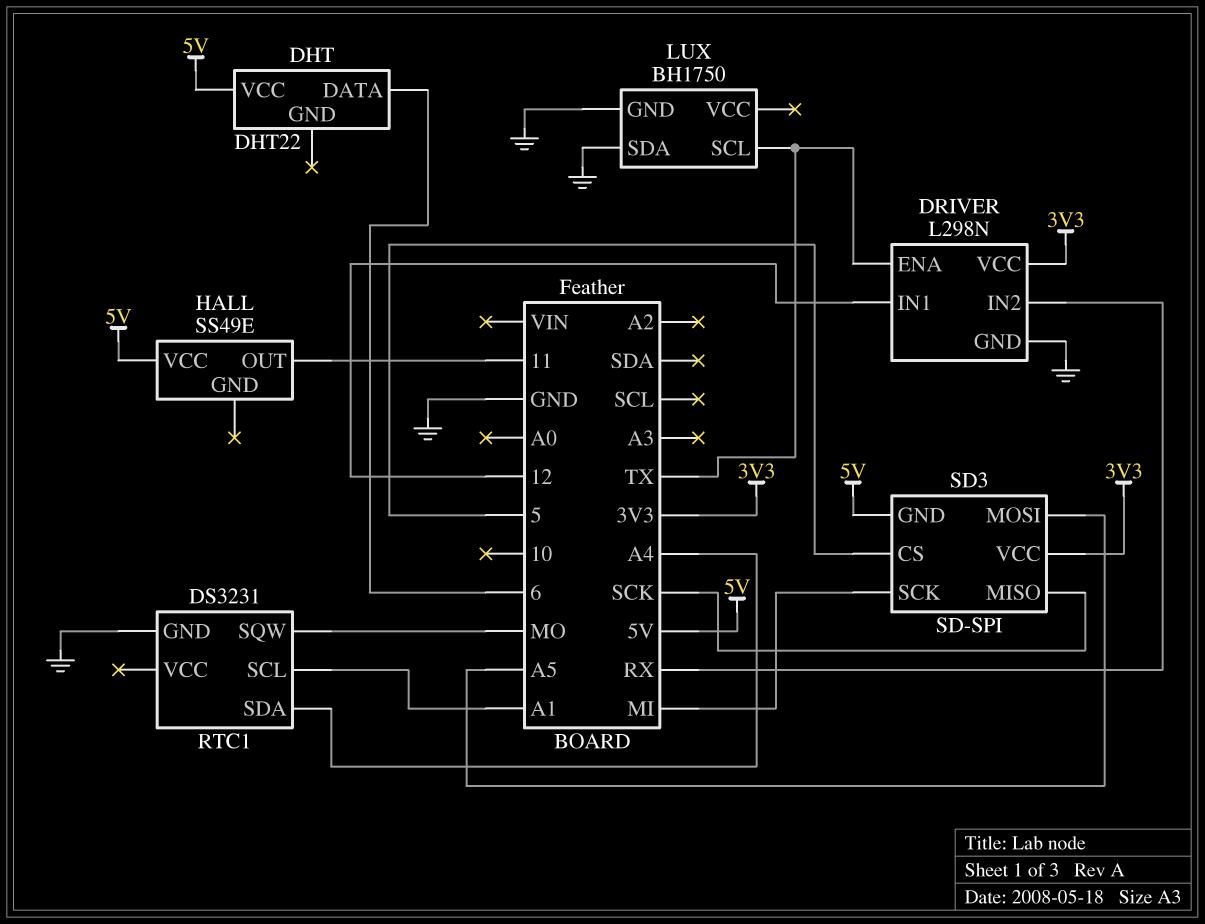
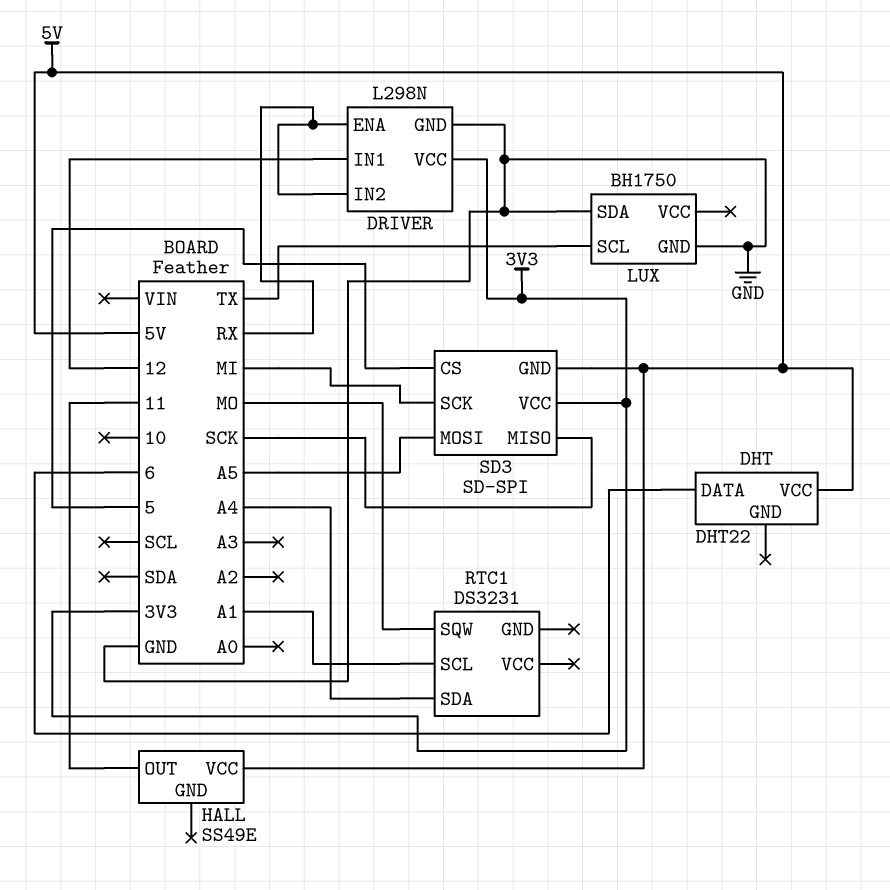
DRIVER pin ENA: TX -> RX
RTC1 pin GND: GND -> none

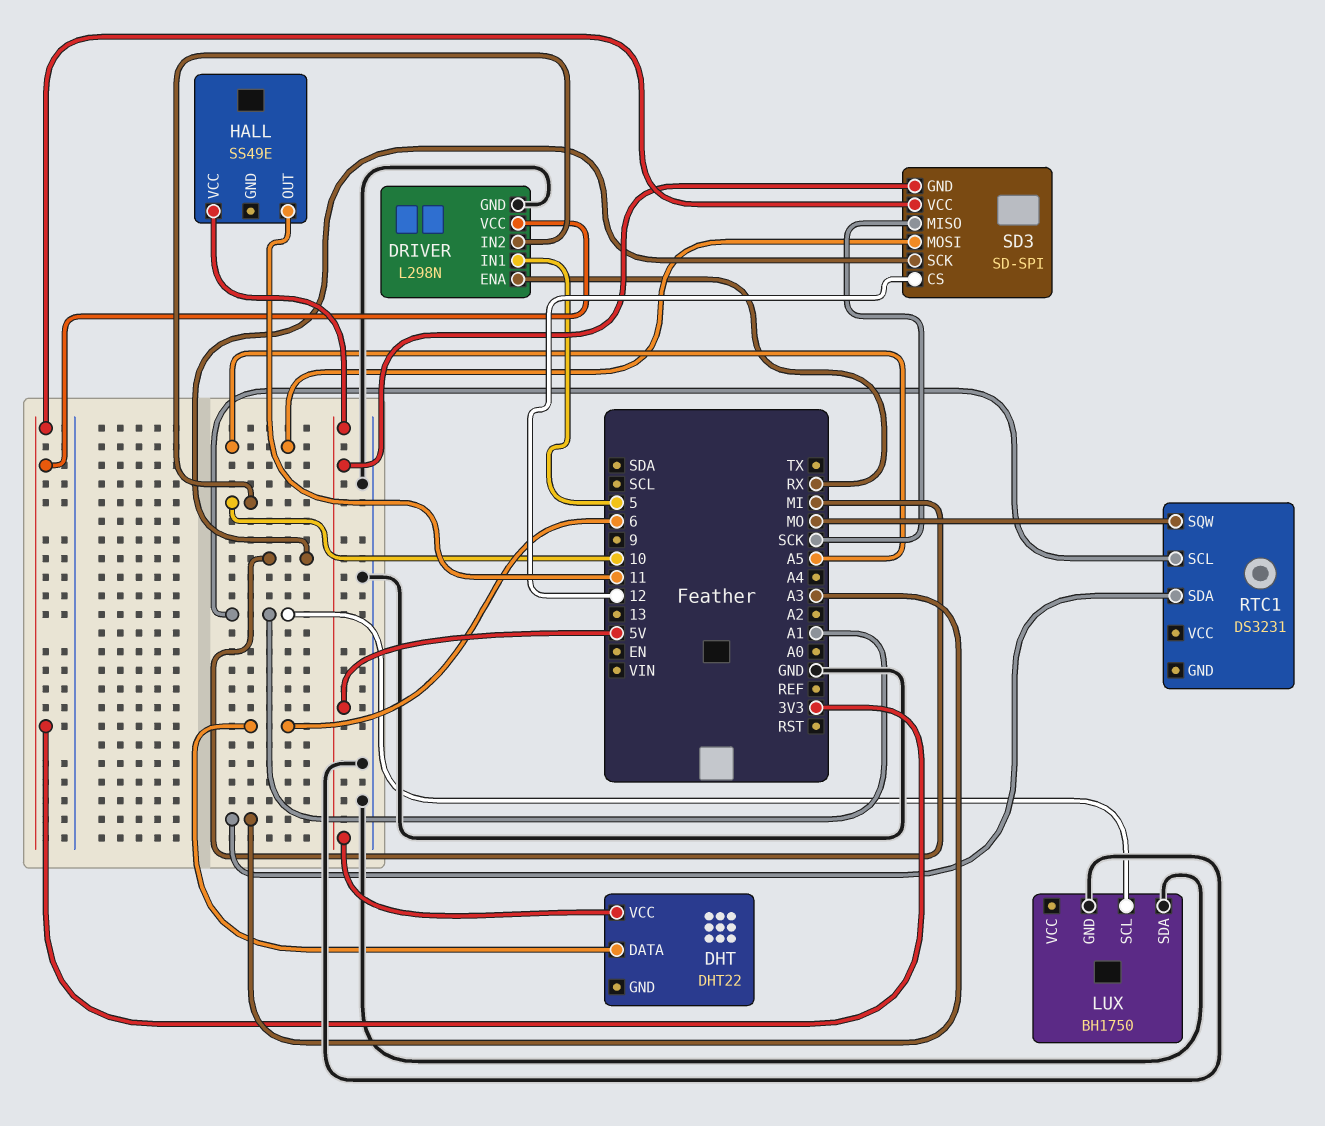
DRIVER pin IN1: 12 -> 5
DRIVER pin IN2: RX -> 10
LUX pin SCL: TX -> A1
RTC1 pin SDA: A4 -> A3
SD3 pin CS: 5 -> 12

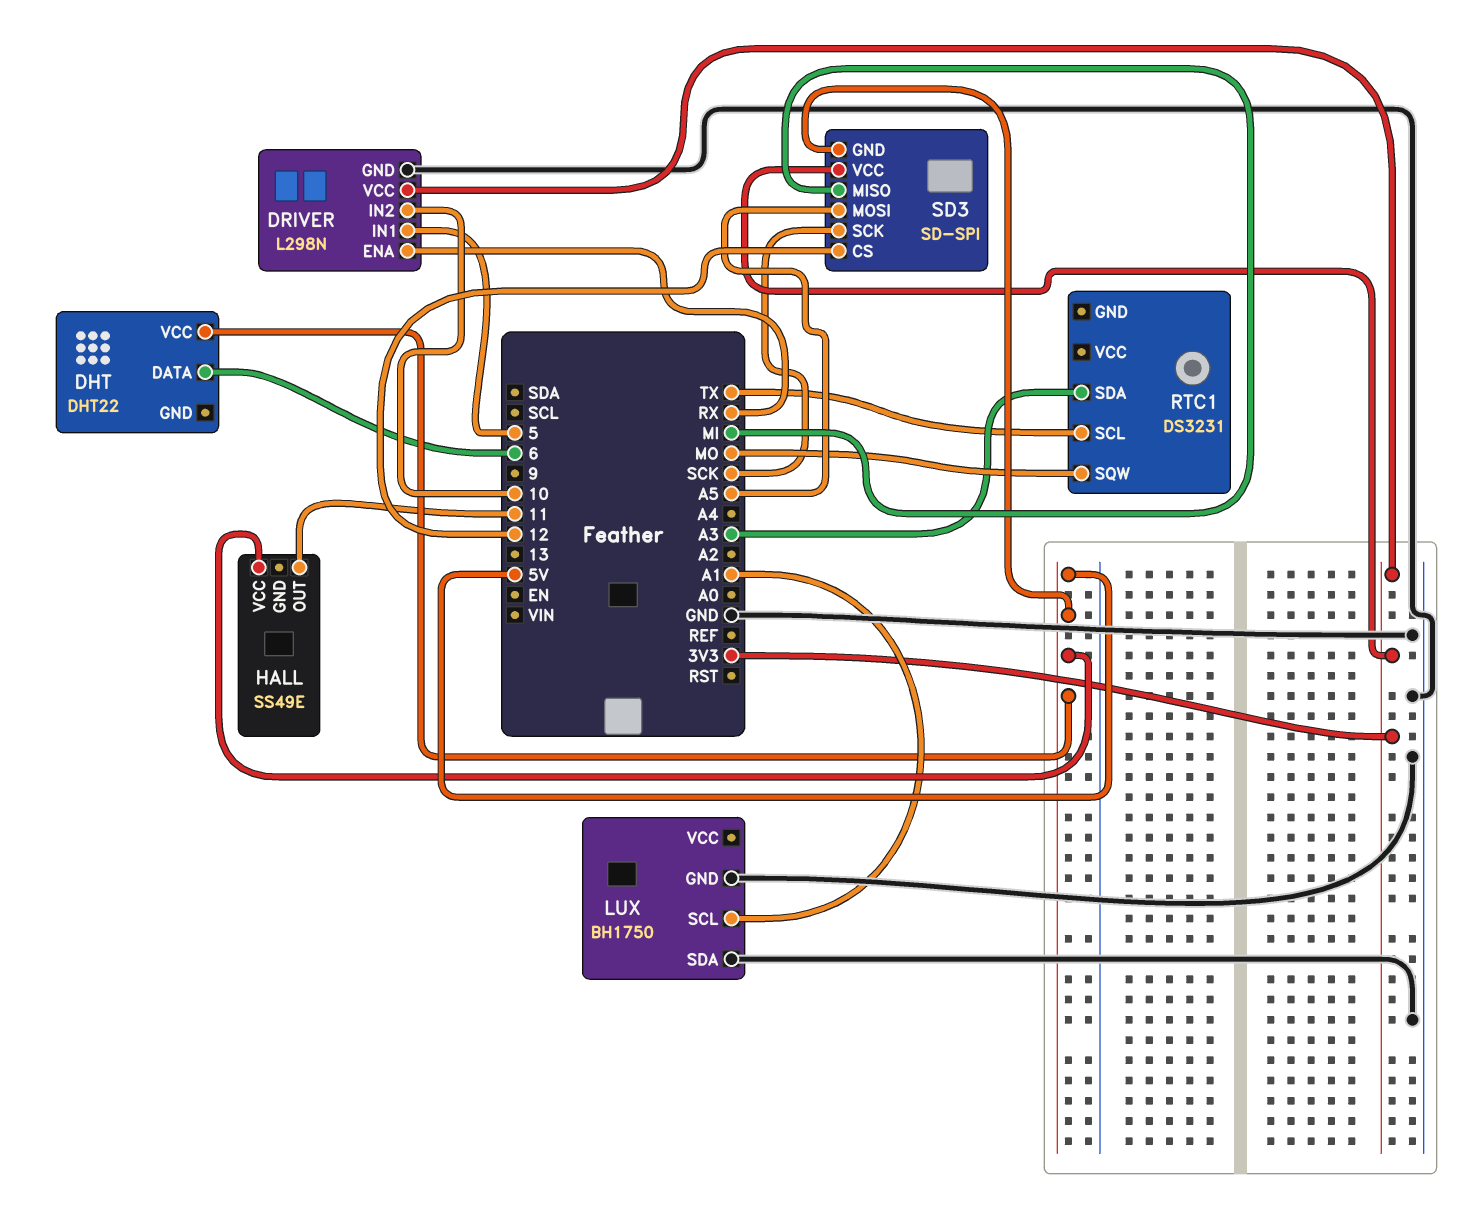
RTC1 pin SCL: A1 -> TX
SD3 pin MISO: SCK -> MI
SD3 pin SCK: MI -> SCK

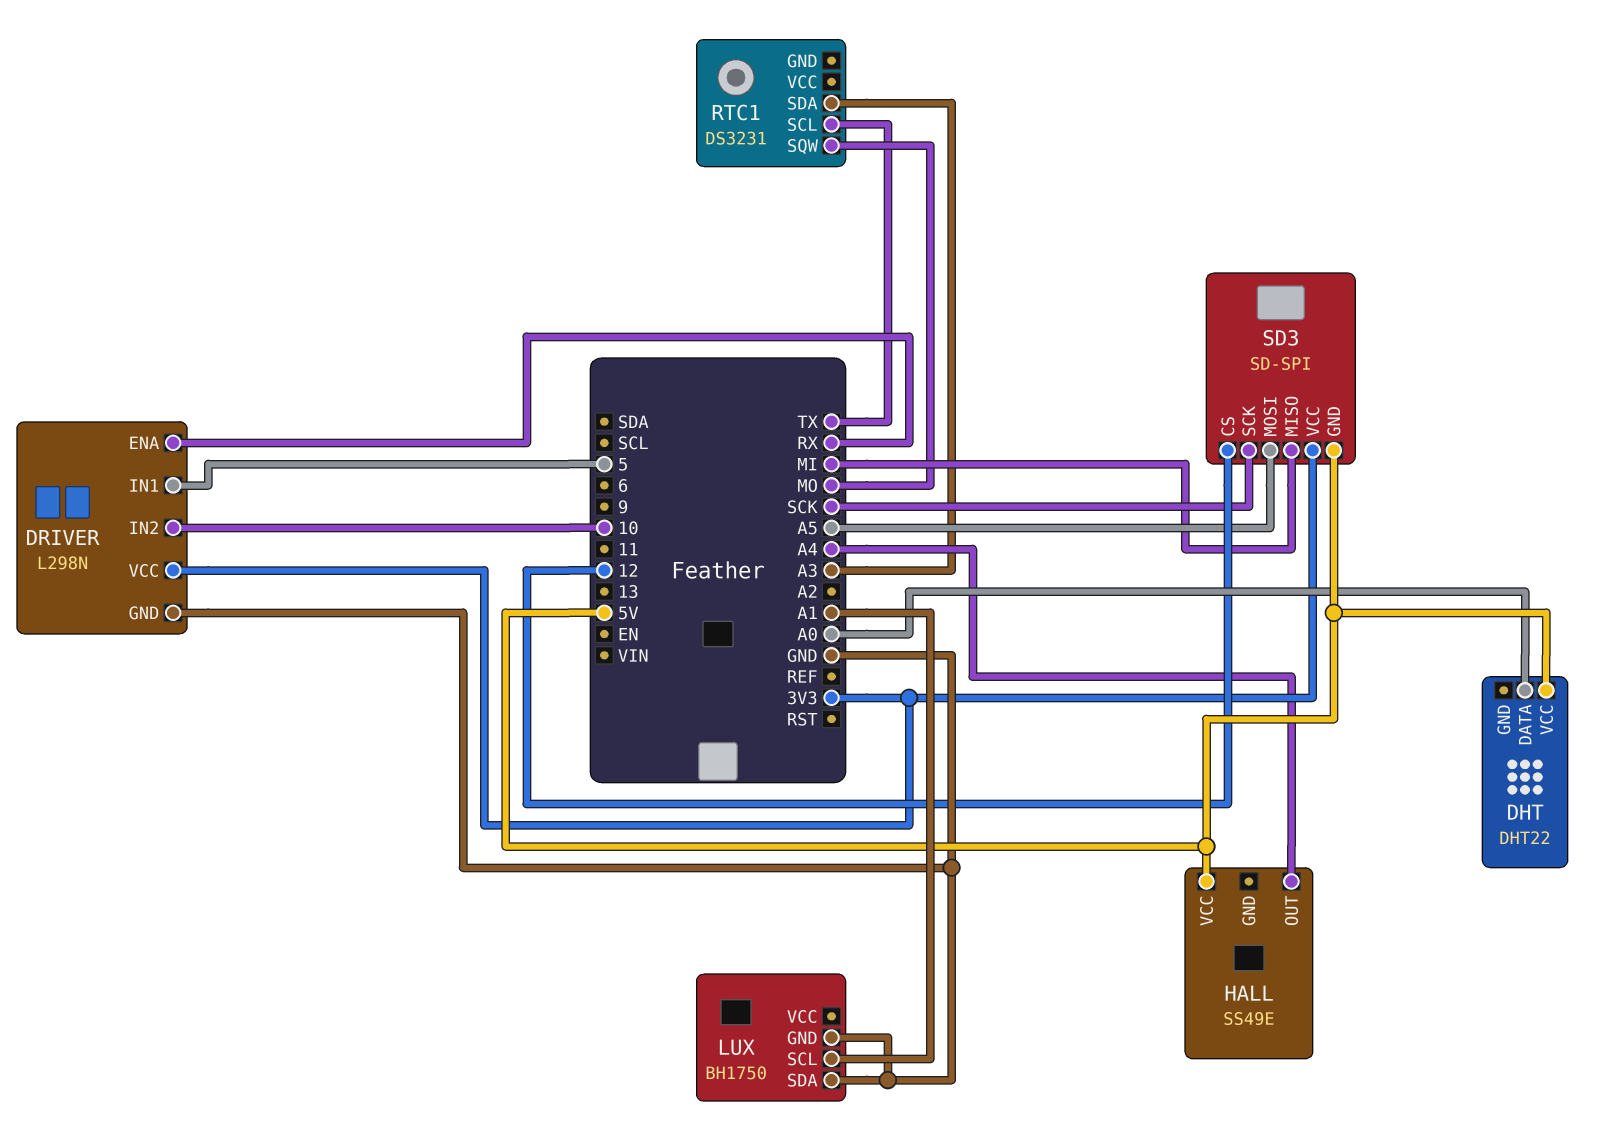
DHT pin DATA: 6 -> A0
HALL pin OUT: 11 -> A4

